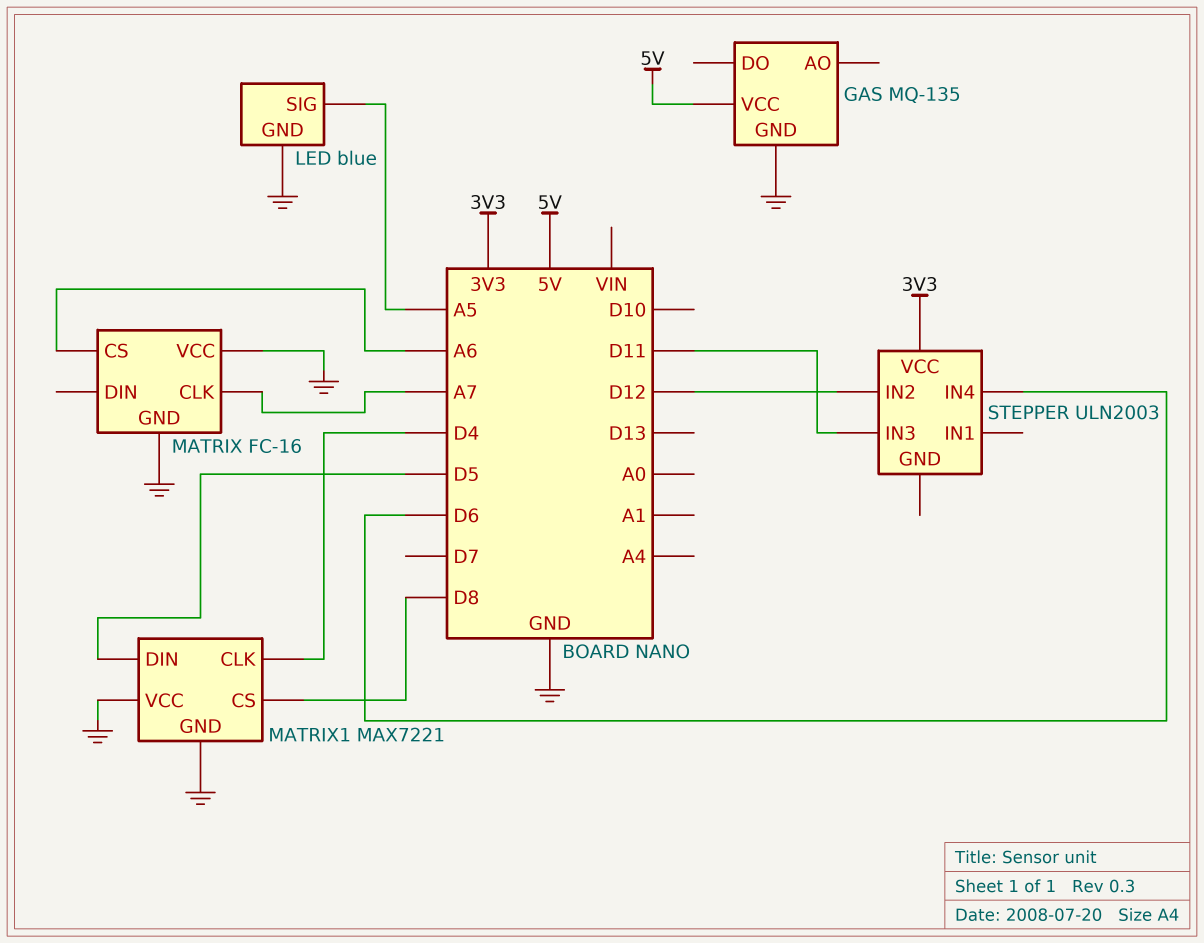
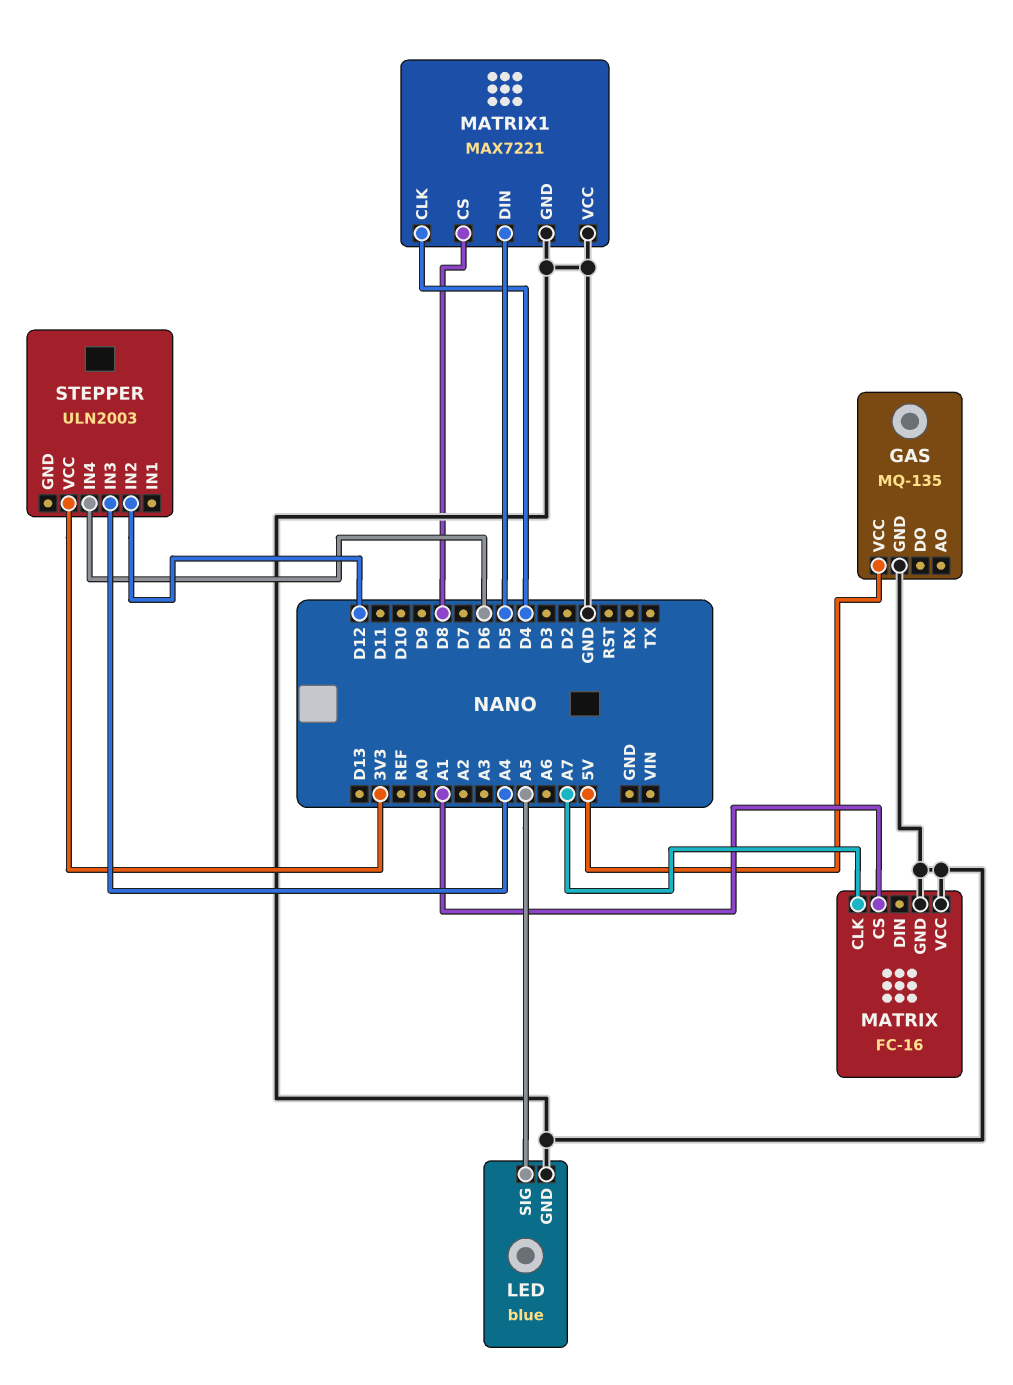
MATRIX pin CS: A6 -> A1
STEPPER pin IN3: D11 -> A4

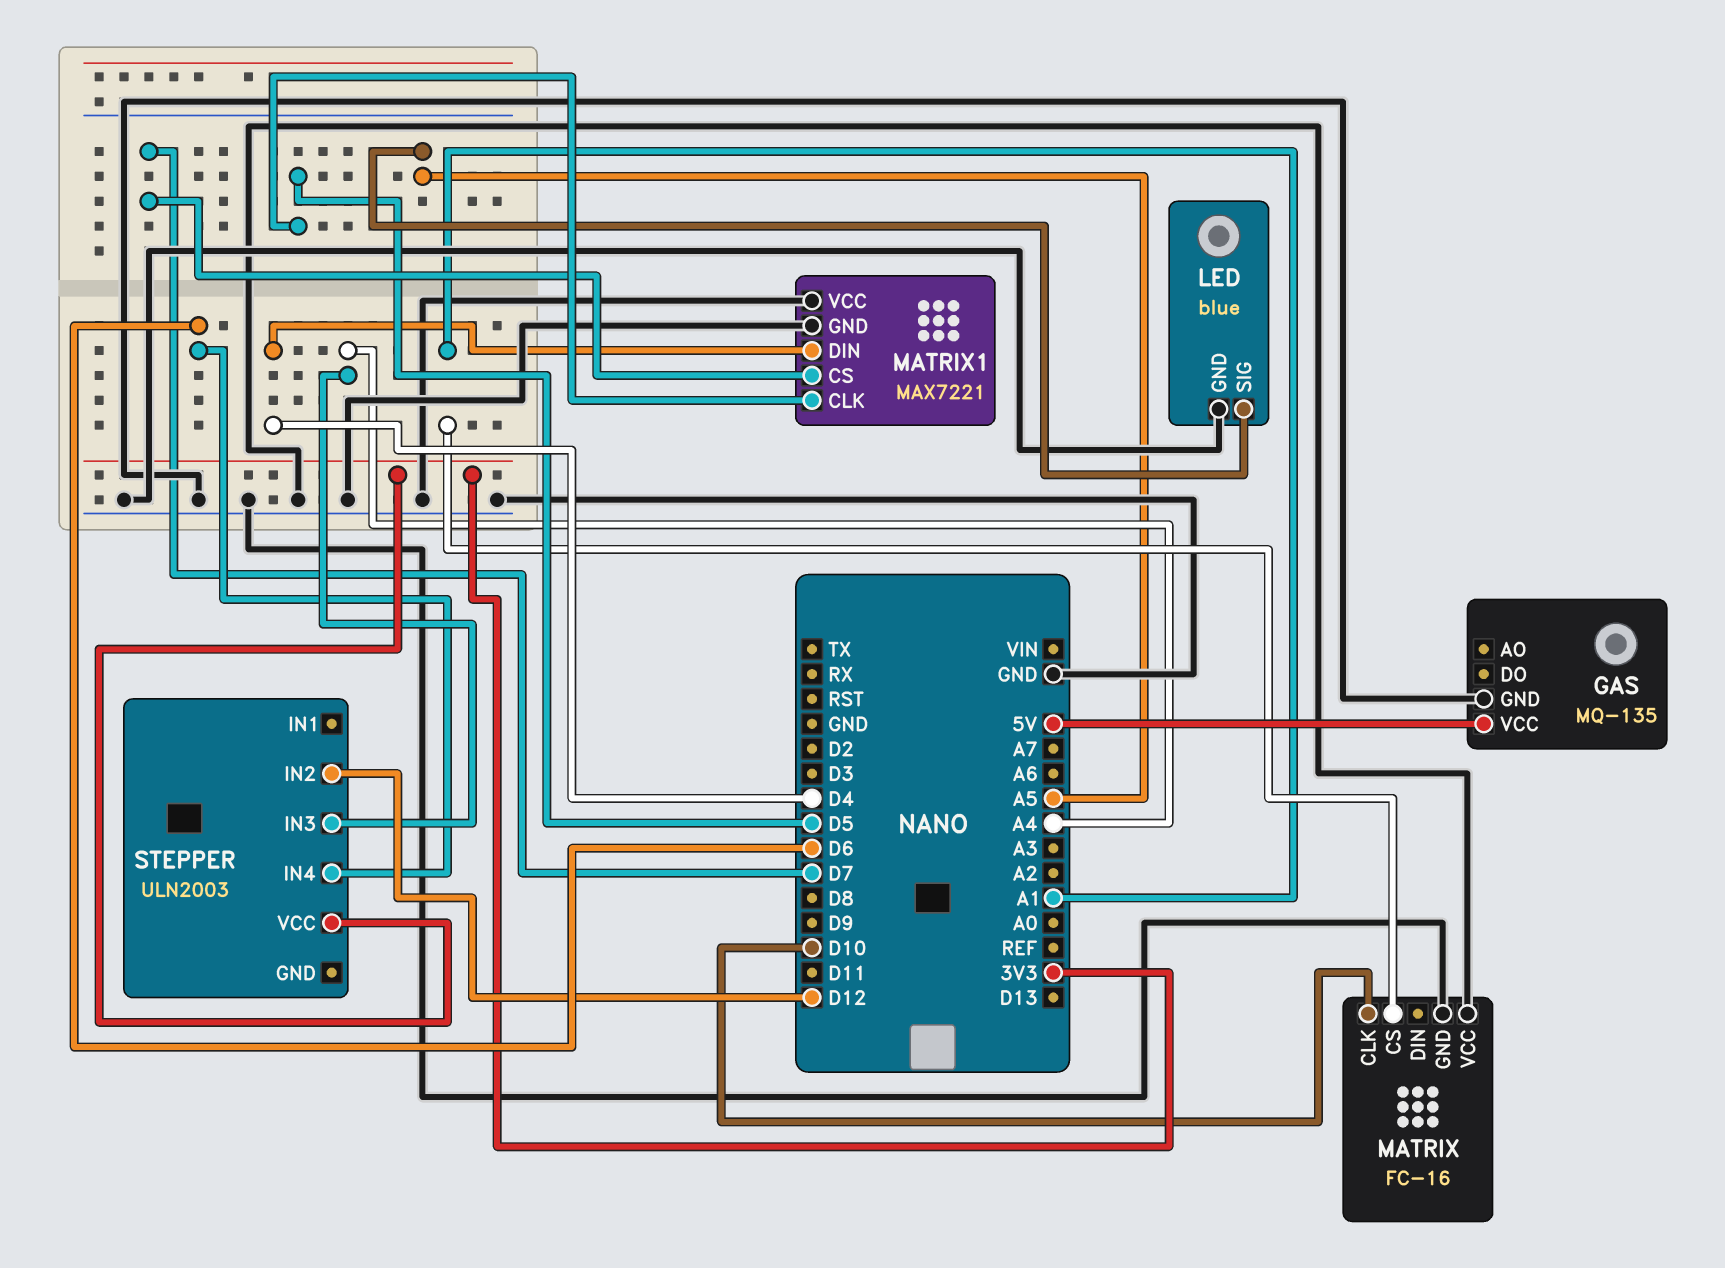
MATRIX pin CLK: A7 -> D10
MATRIX1 pin CLK: D4 -> D5
MATRIX1 pin CS: D8 -> D7
MATRIX1 pin DIN: D5 -> D4

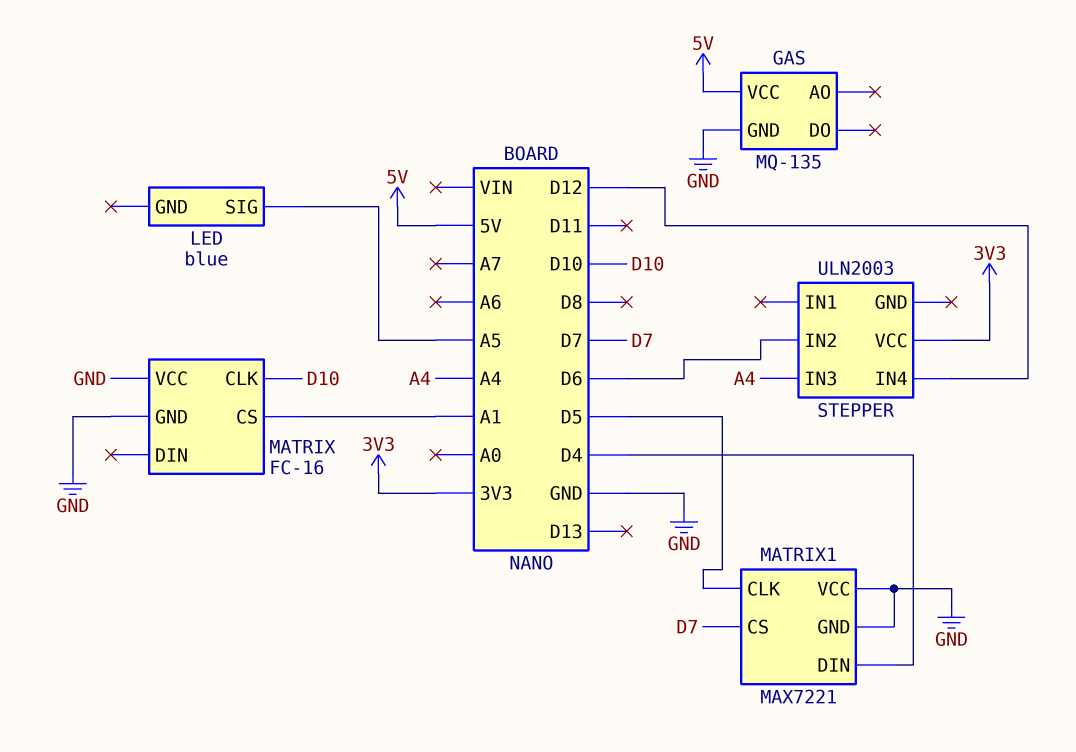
LED pin GND: GND -> none
STEPPER pin IN2: D12 -> D6
STEPPER pin IN4: D6 -> D12

